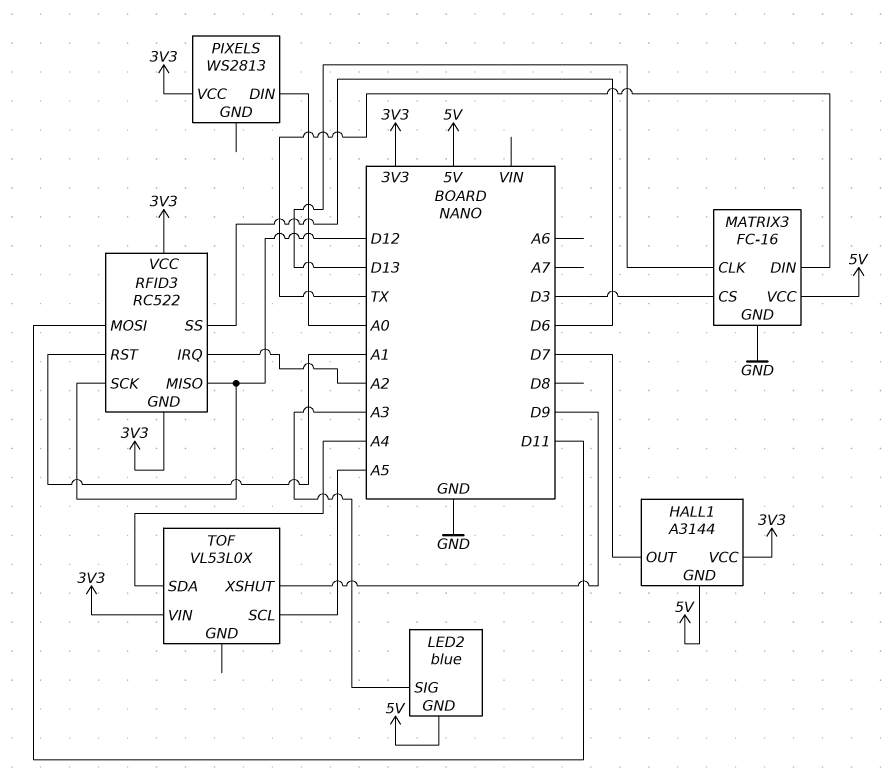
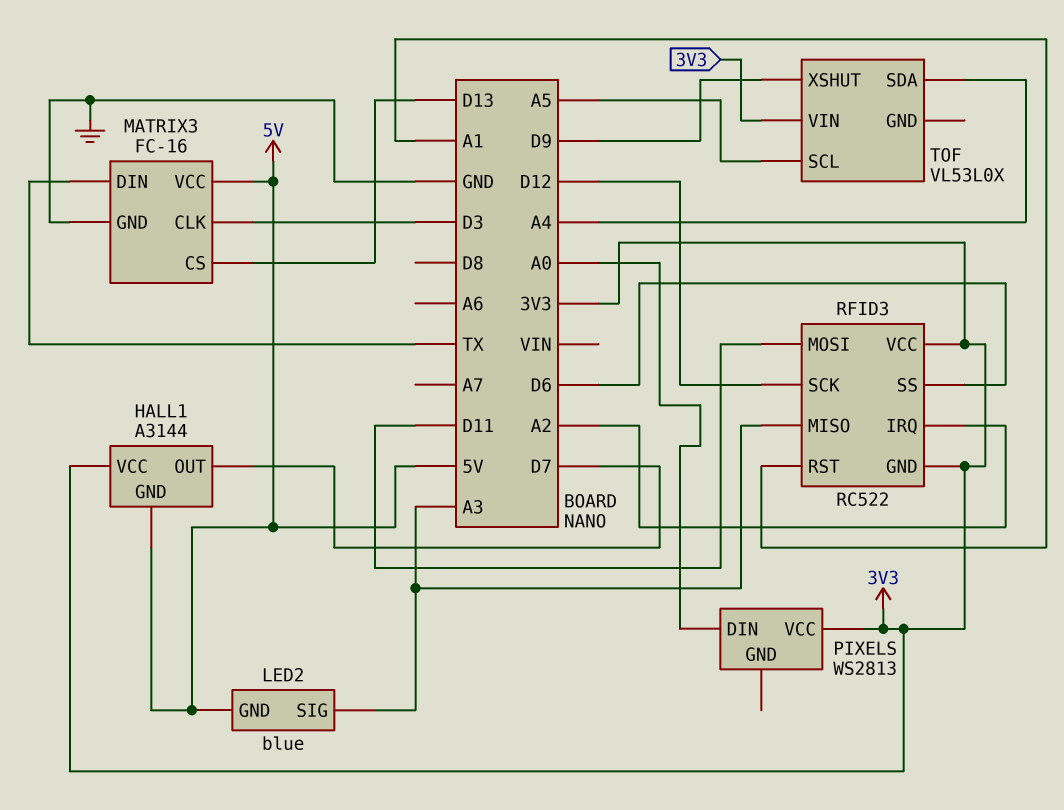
MATRIX3 pin CLK: D13 -> D3
MATRIX3 pin CS: D3 -> D13
RFID3 pin MISO: D12 -> A3

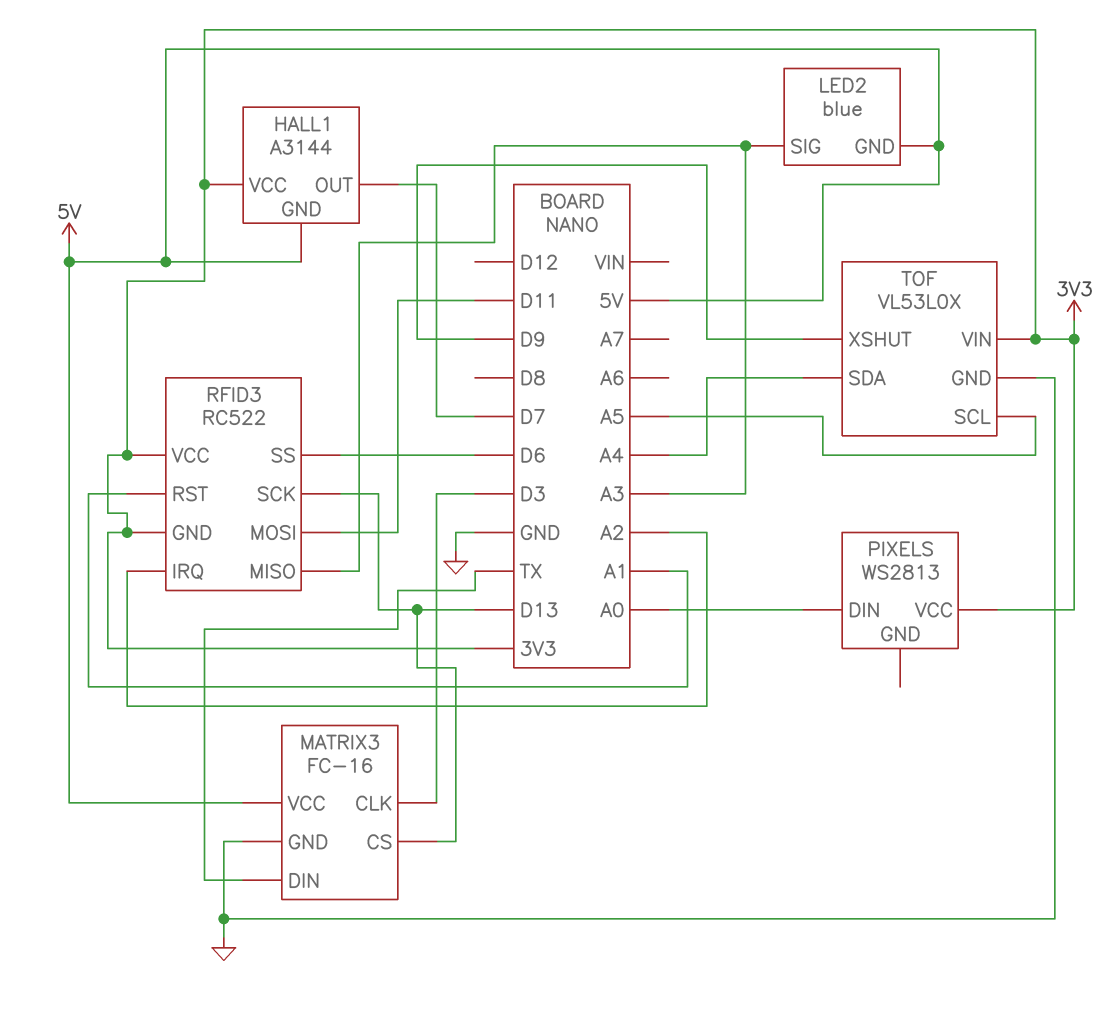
RFID3 pin SCK: D12 -> D13
TOF pin GND: none -> GND

